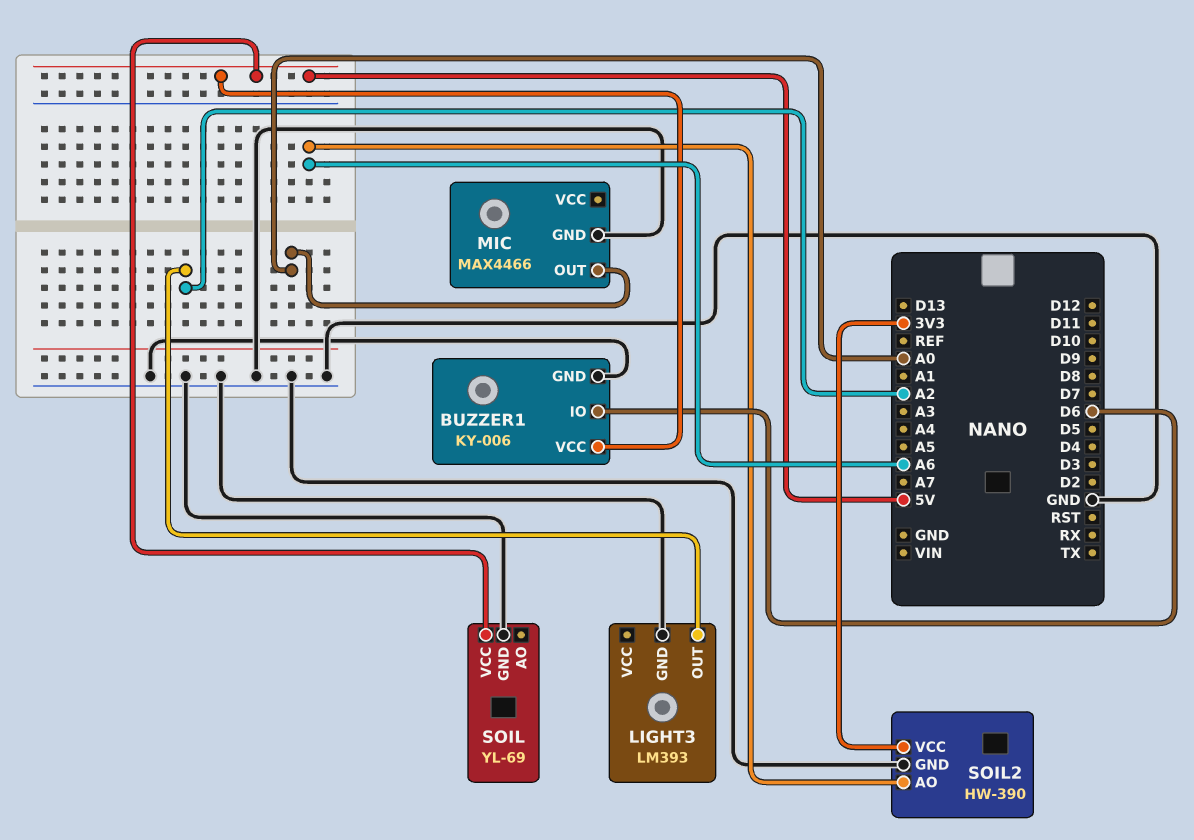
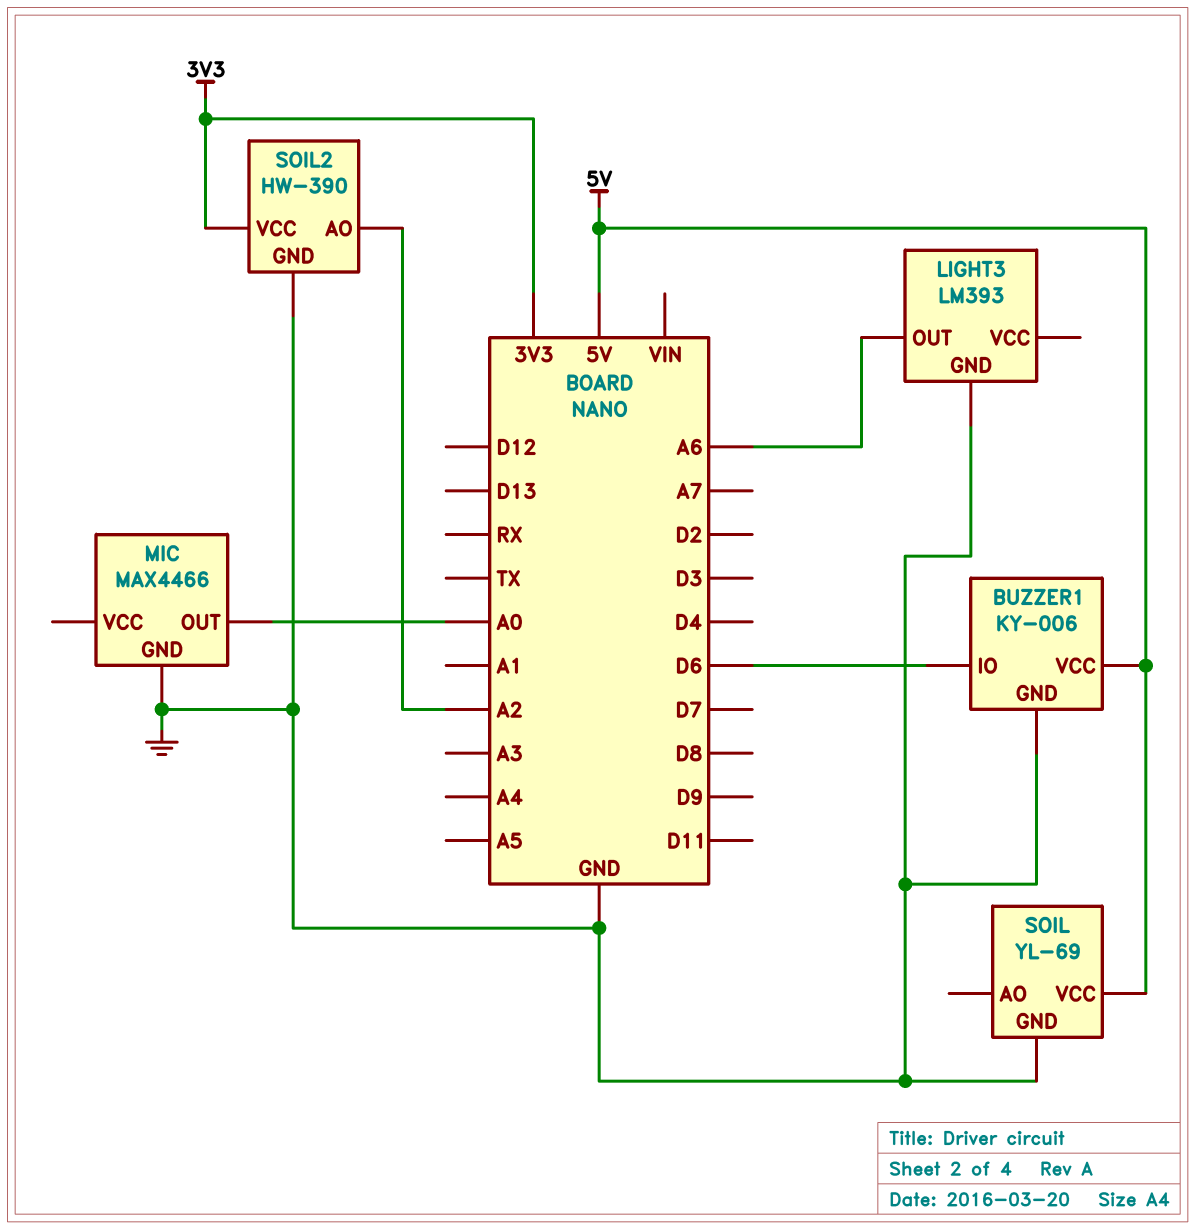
LIGHT3 pin OUT: A2 -> A6
SOIL2 pin AO: A6 -> A2

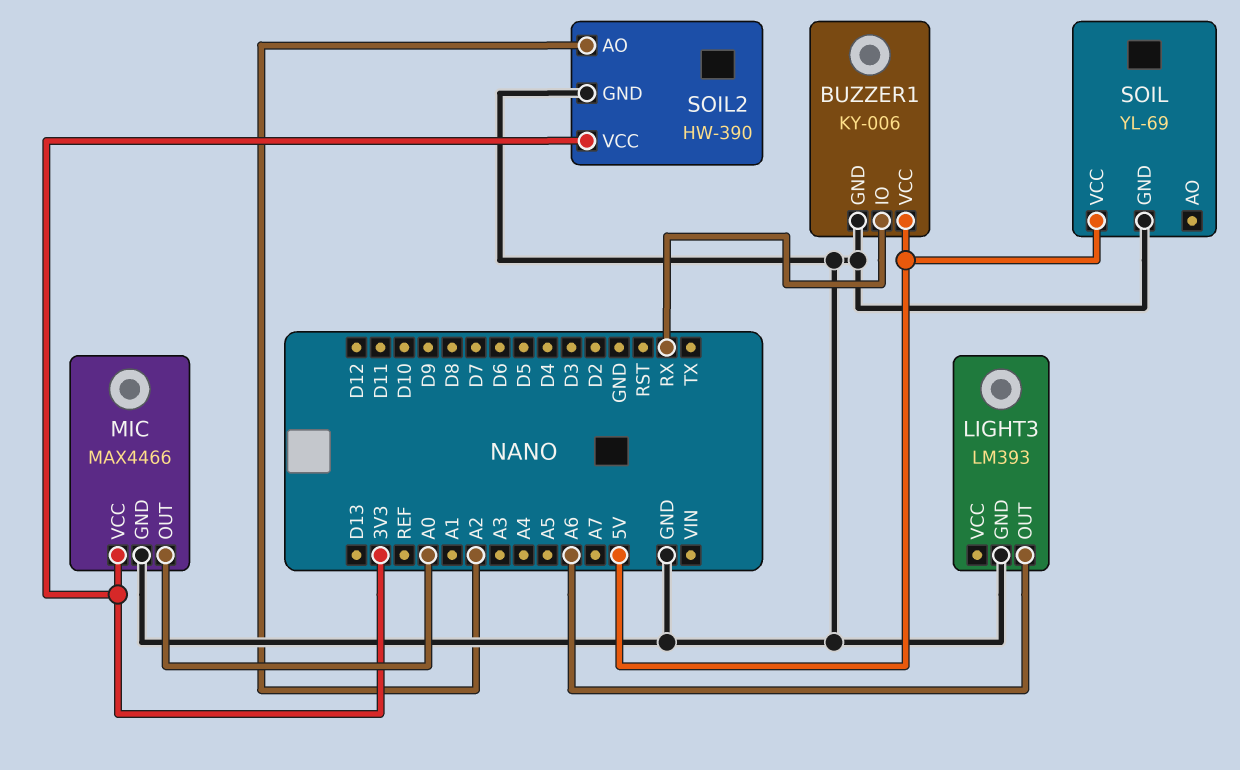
BUZZER1 pin IO: D6 -> RX
MIC pin VCC: none -> 3V3

